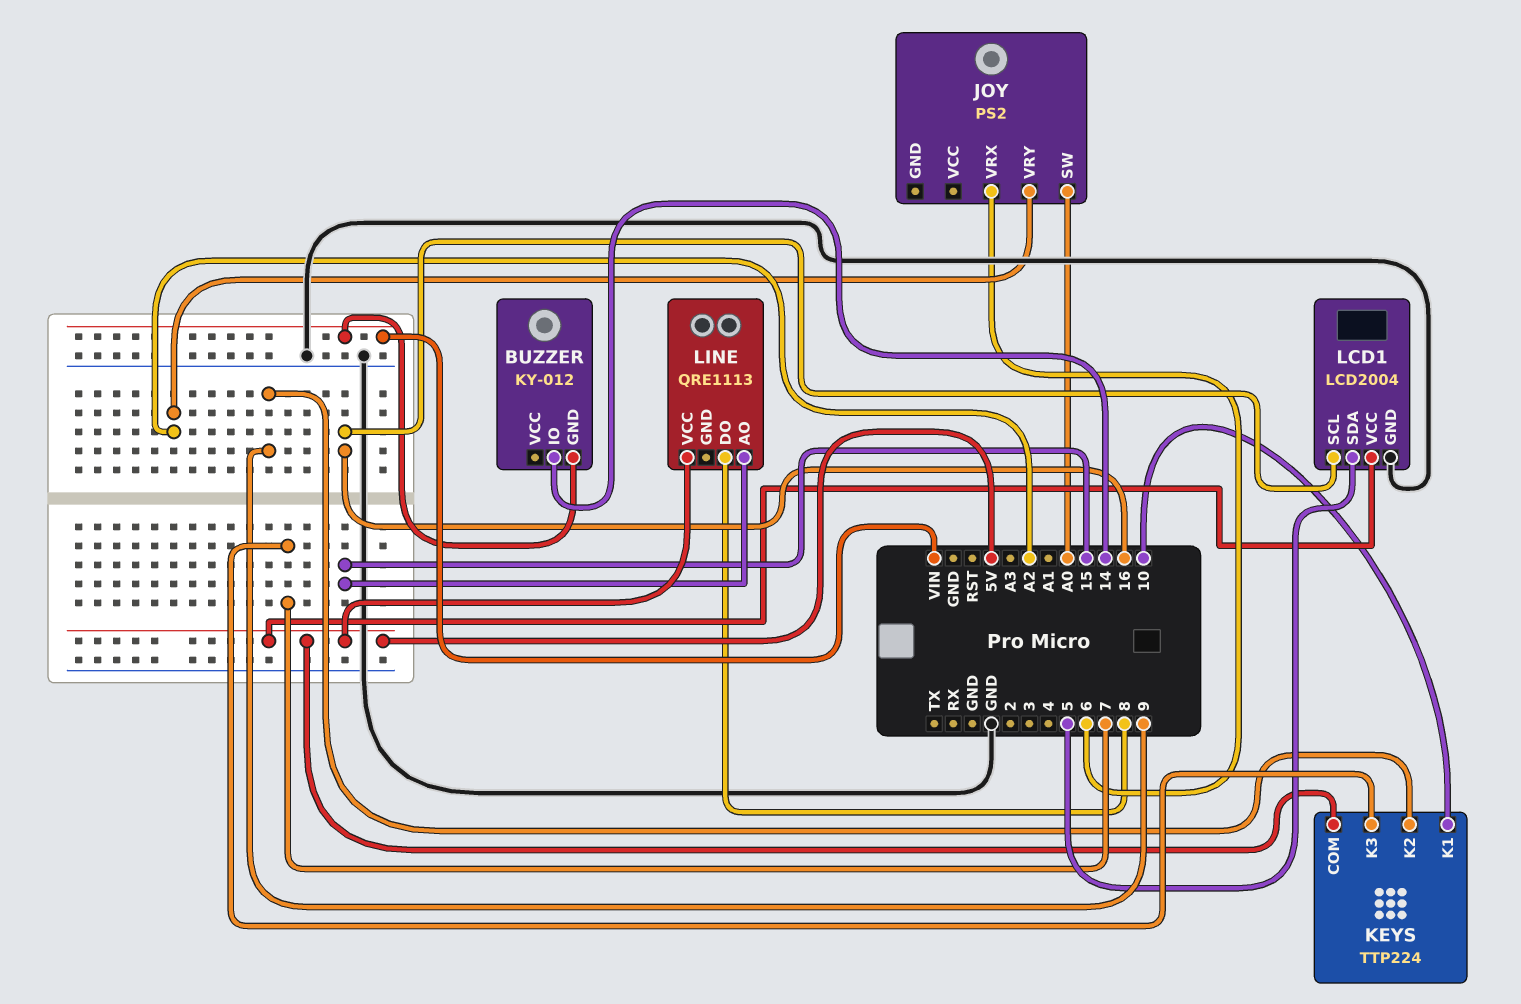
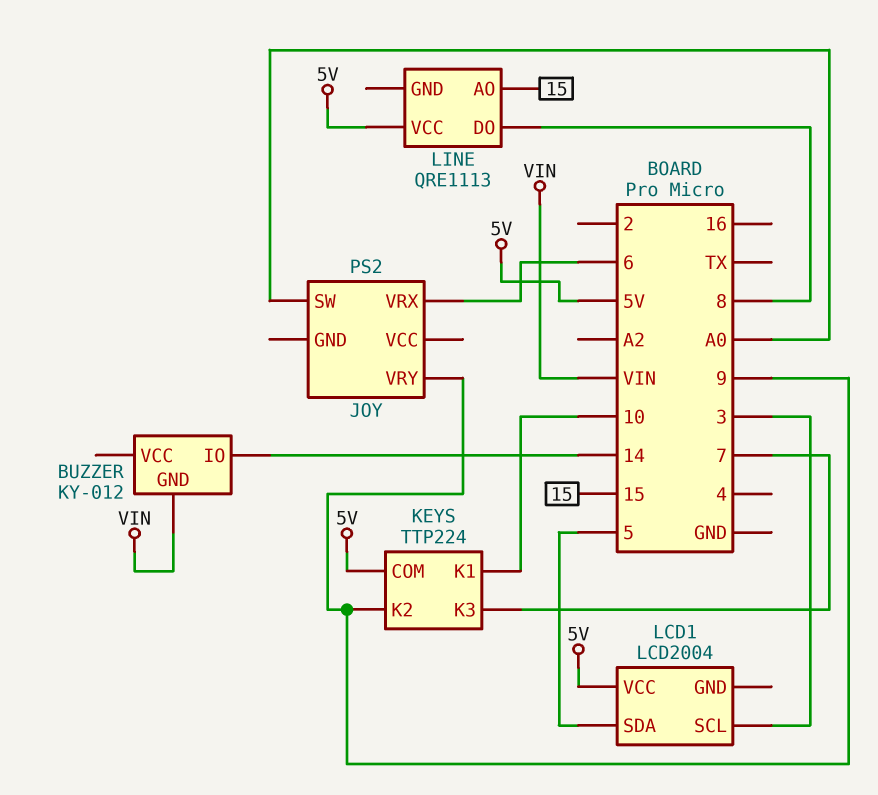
JOY pin VRY: A2 -> 9
LCD1 pin GND: GND -> none
LCD1 pin SCL: 16 -> 3

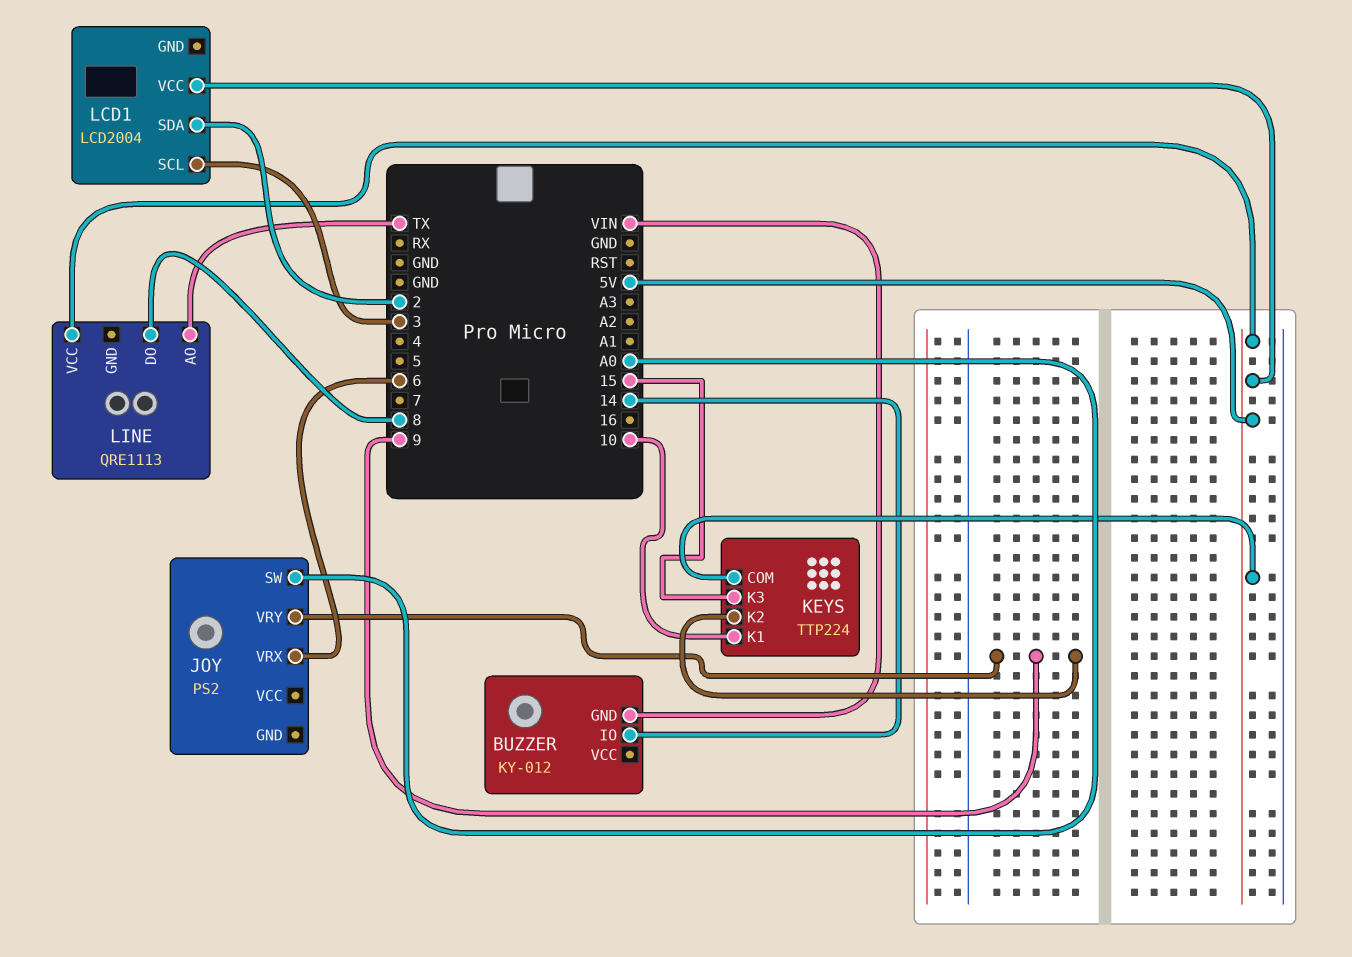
KEYS pin K3: 7 -> 15
LCD1 pin SDA: 5 -> 2
LINE pin AO: 15 -> TX

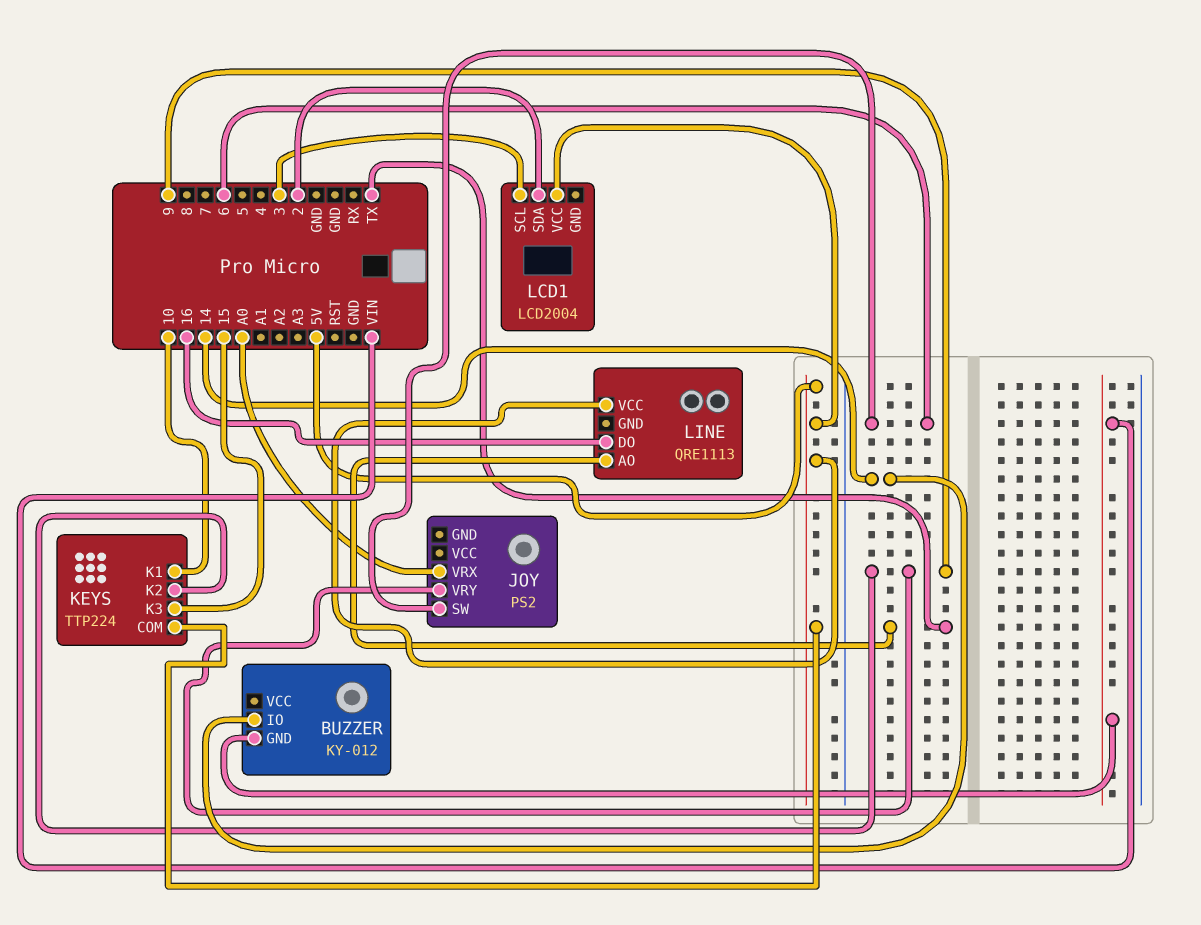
JOY pin SW: A0 -> 6
JOY pin VRX: 6 -> A0
LINE pin DO: 8 -> 16

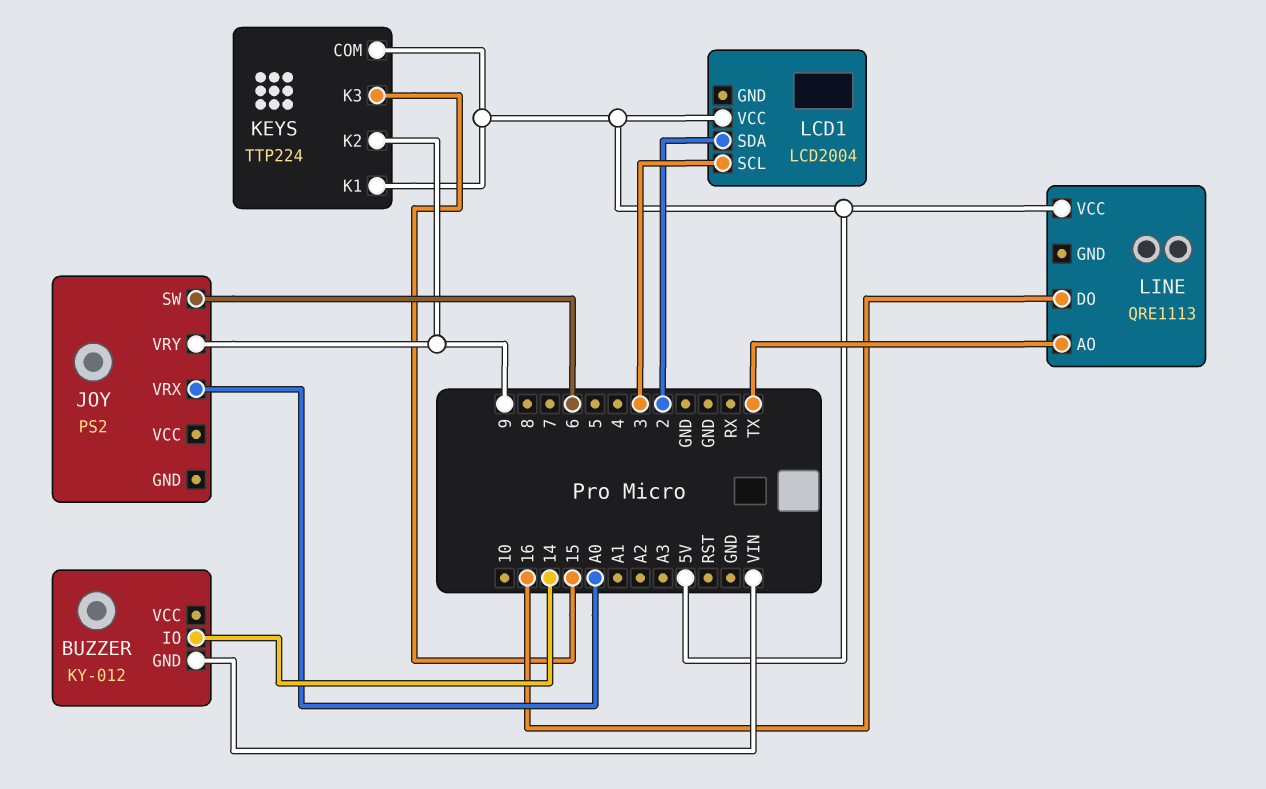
KEYS pin K1: 10 -> 5V

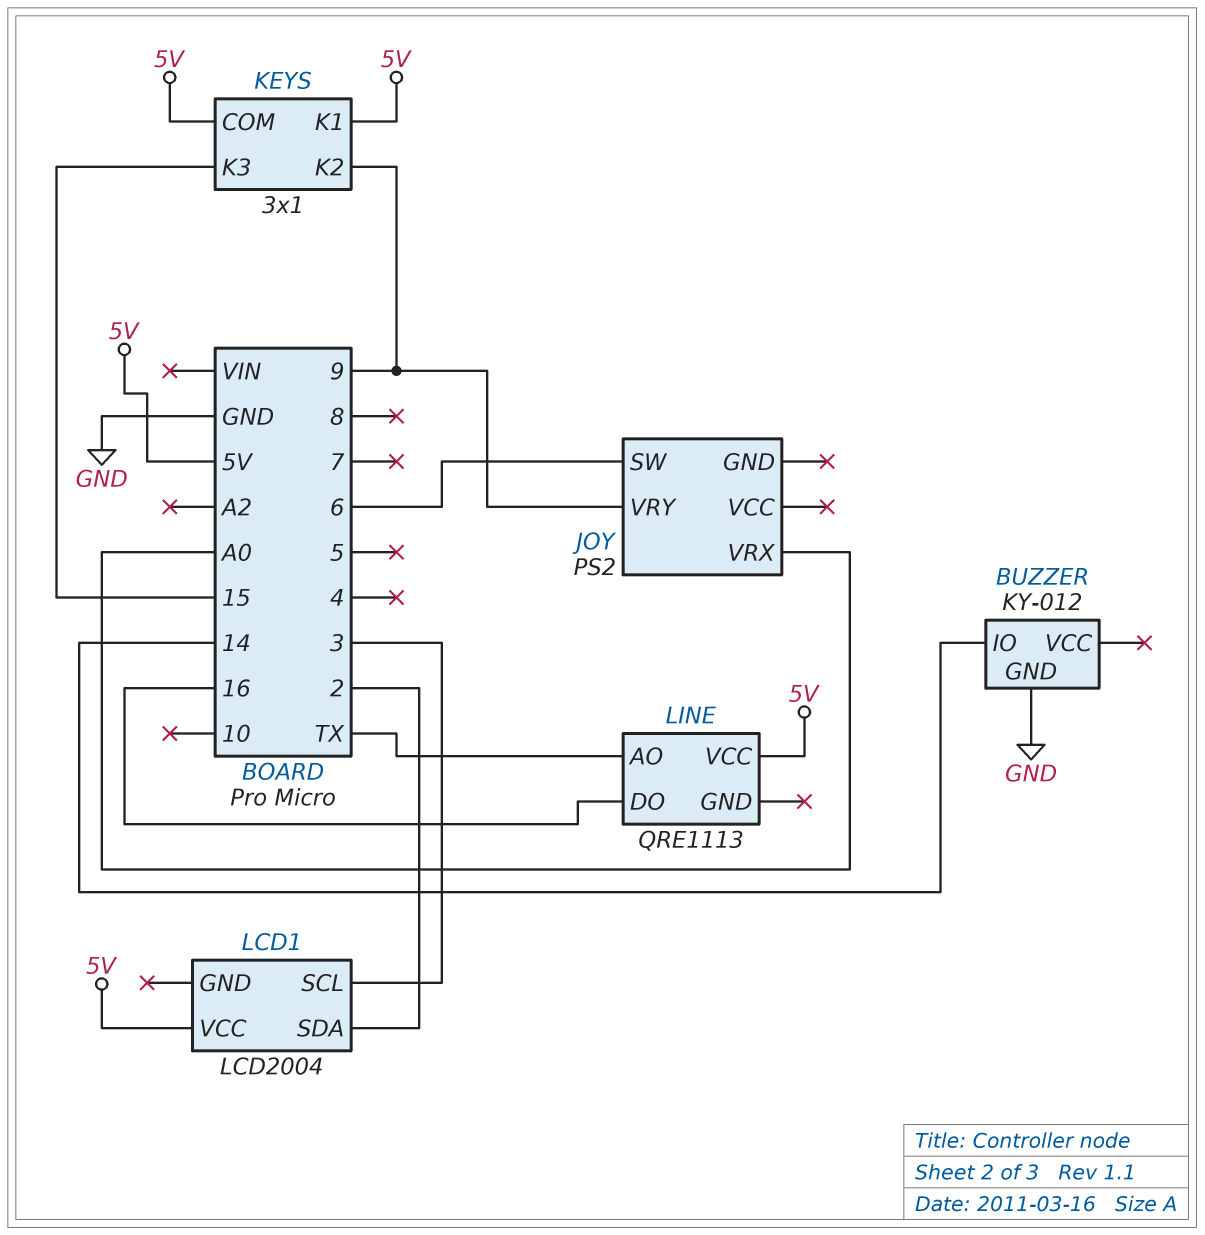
BUZZER pin GND: VIN -> GND
KEYS: TTP224 -> 3x1

